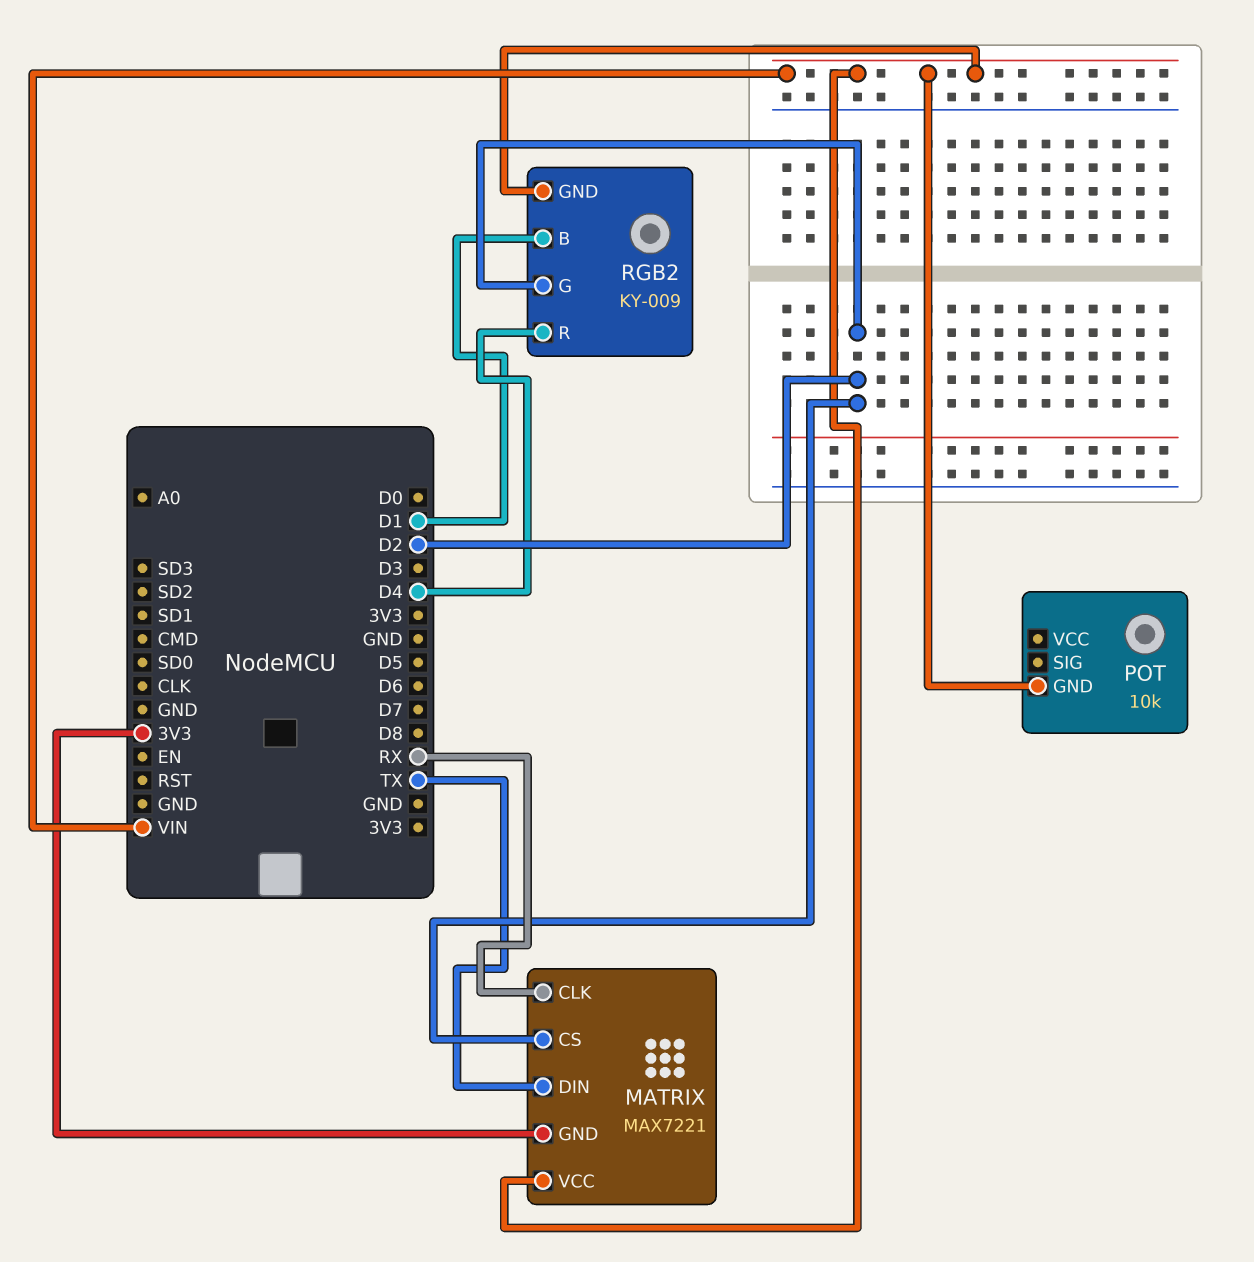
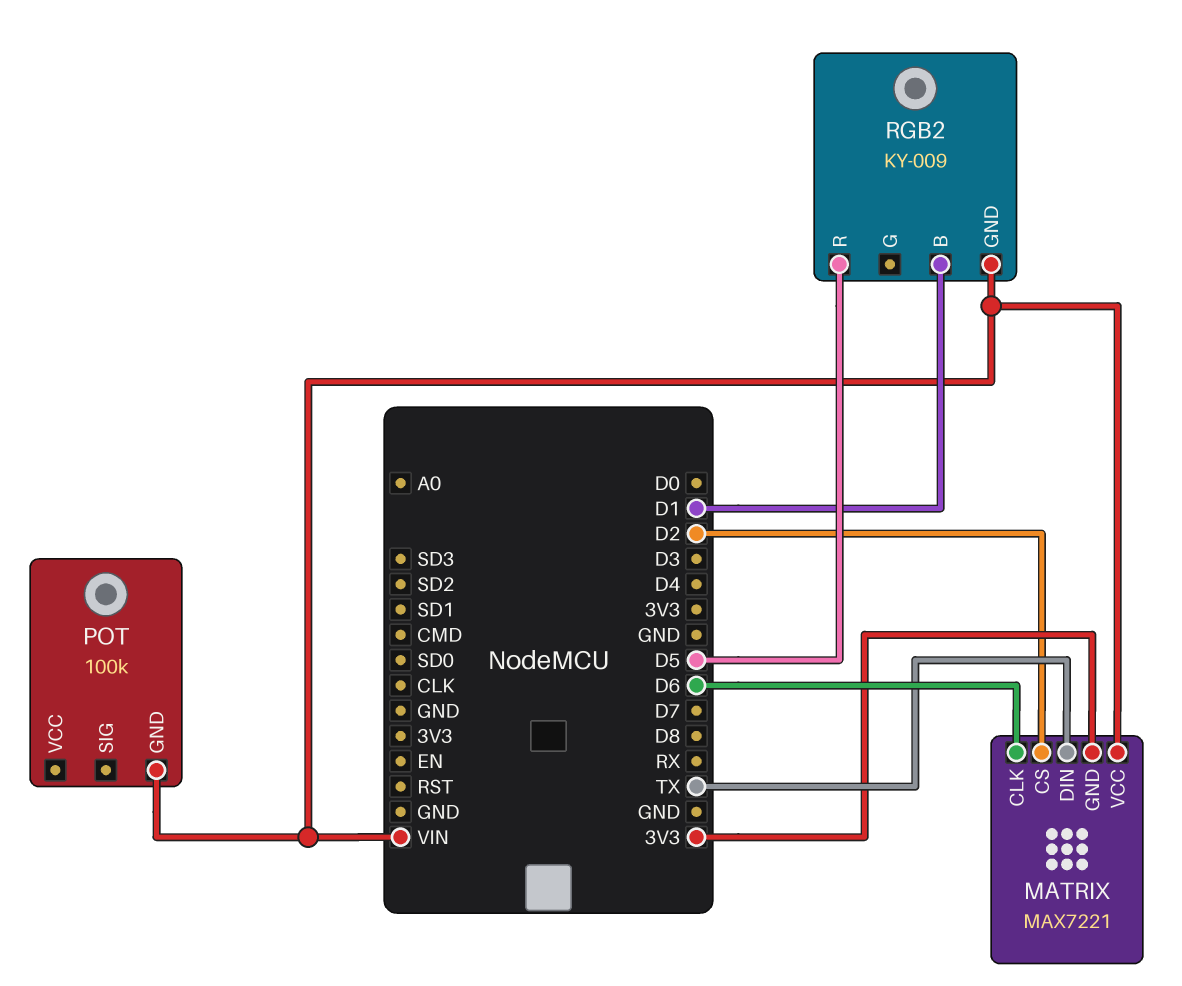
MATRIX pin CLK: RX -> D6
POT: 10k -> 100k
RGB2 pin G: D2 -> none
RGB2 pin R: D4 -> D5

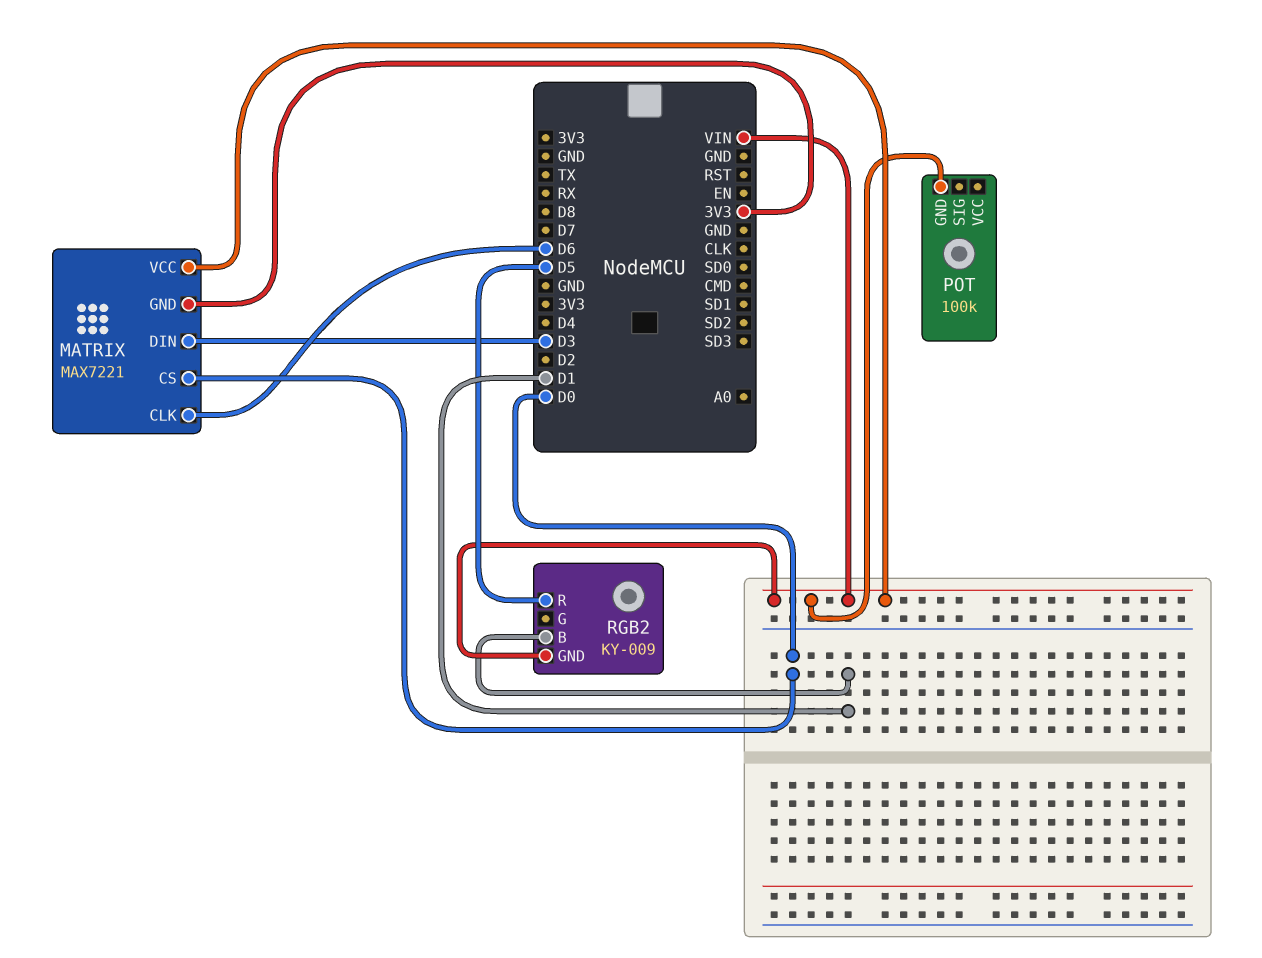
MATRIX pin CS: D2 -> D0
MATRIX pin DIN: TX -> D3

